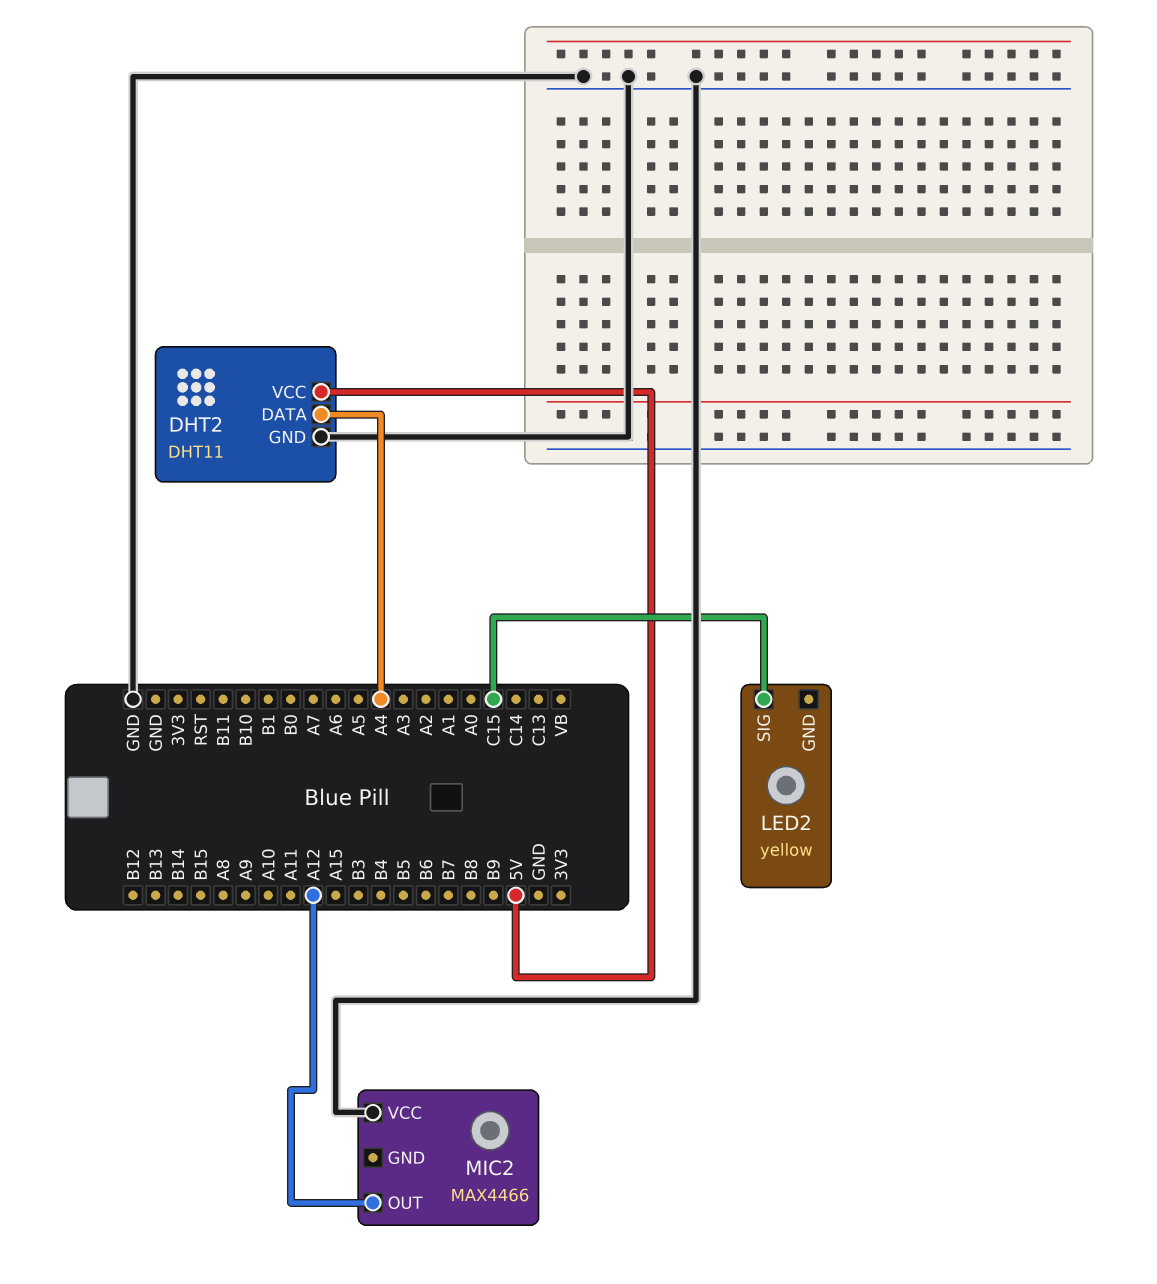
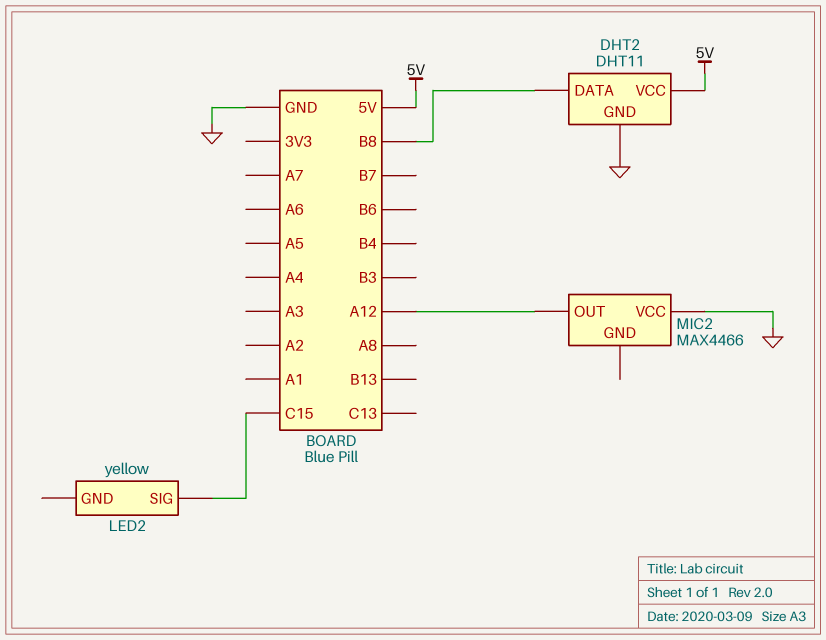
DHT2 pin DATA: A4 -> B8

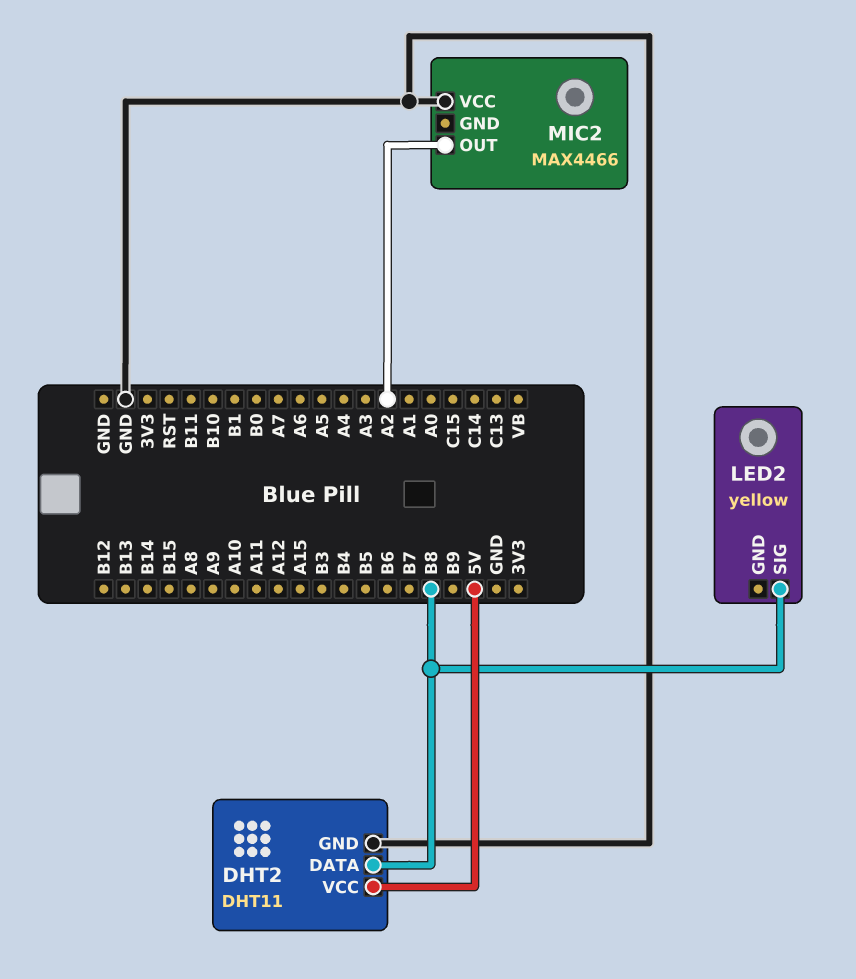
LED2 pin SIG: C15 -> B8
MIC2 pin OUT: A12 -> A2

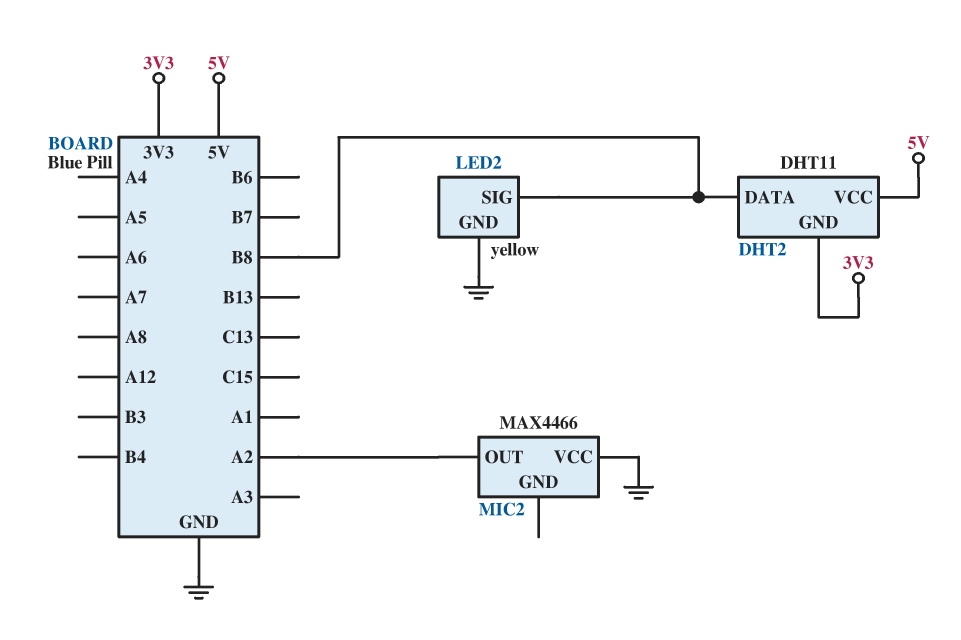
DHT2 pin GND: GND -> 3V3
LED2 pin GND: none -> GND

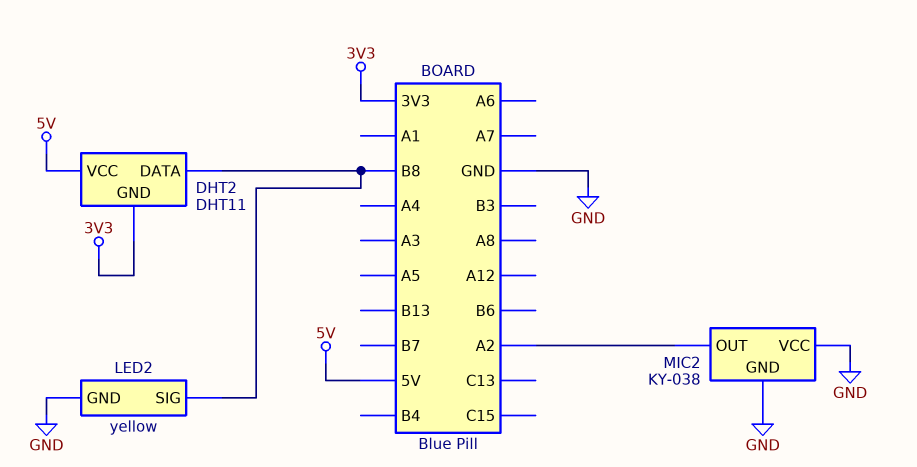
MIC2: MAX4466 -> KY-038
MIC2 pin GND: none -> GND

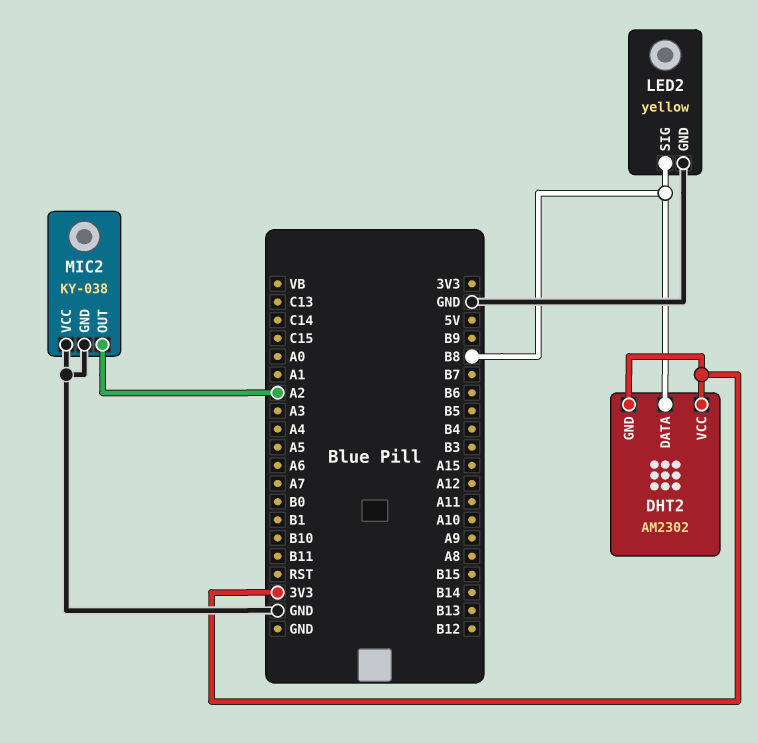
DHT2: DHT11 -> AM2302
DHT2 pin VCC: 5V -> 3V3

